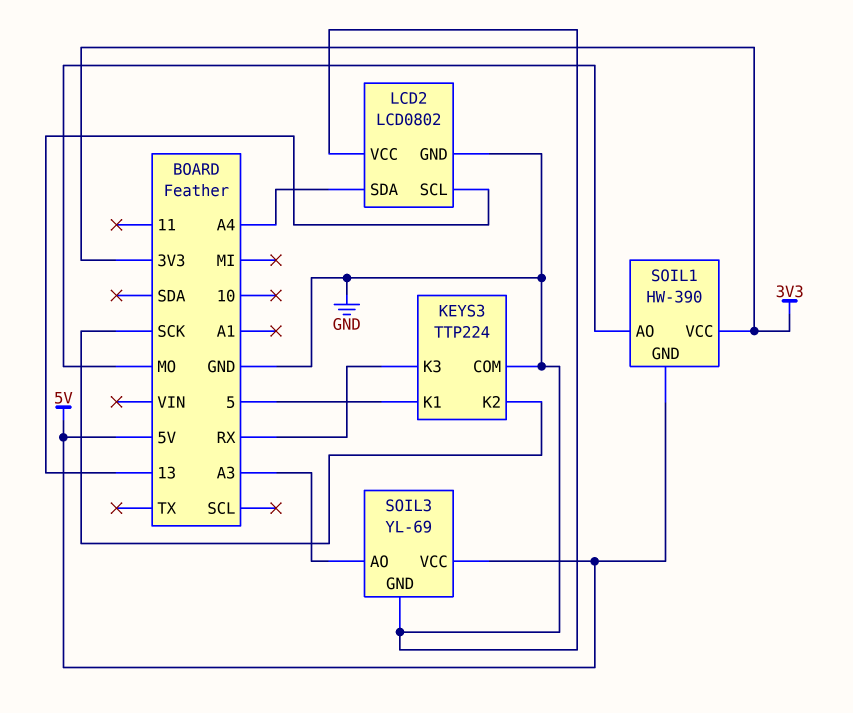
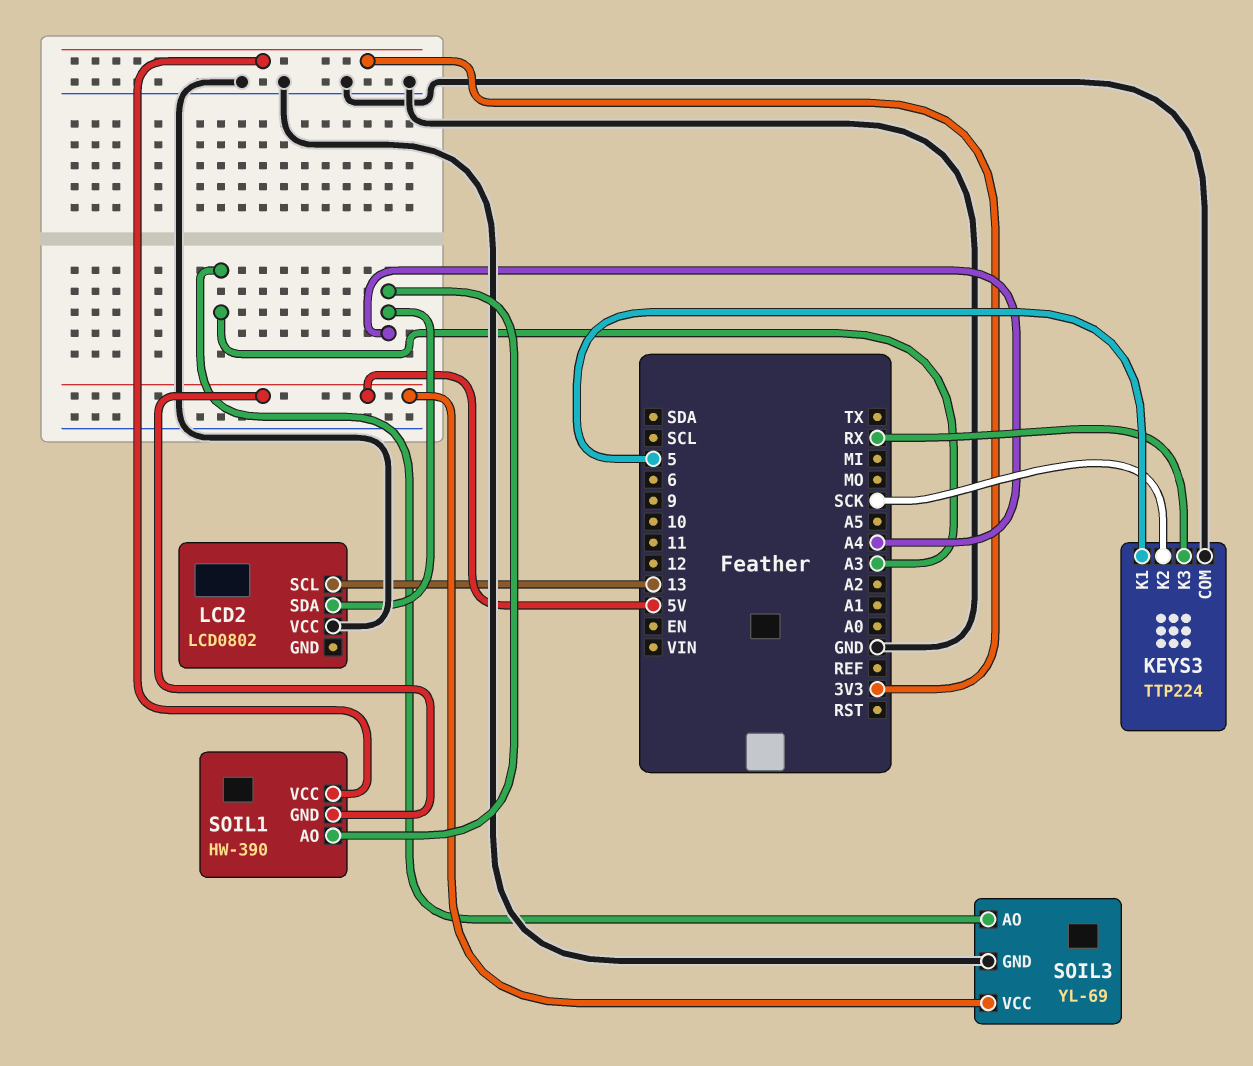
LCD2 pin GND: GND -> none
SOIL1 pin AO: MO -> A4

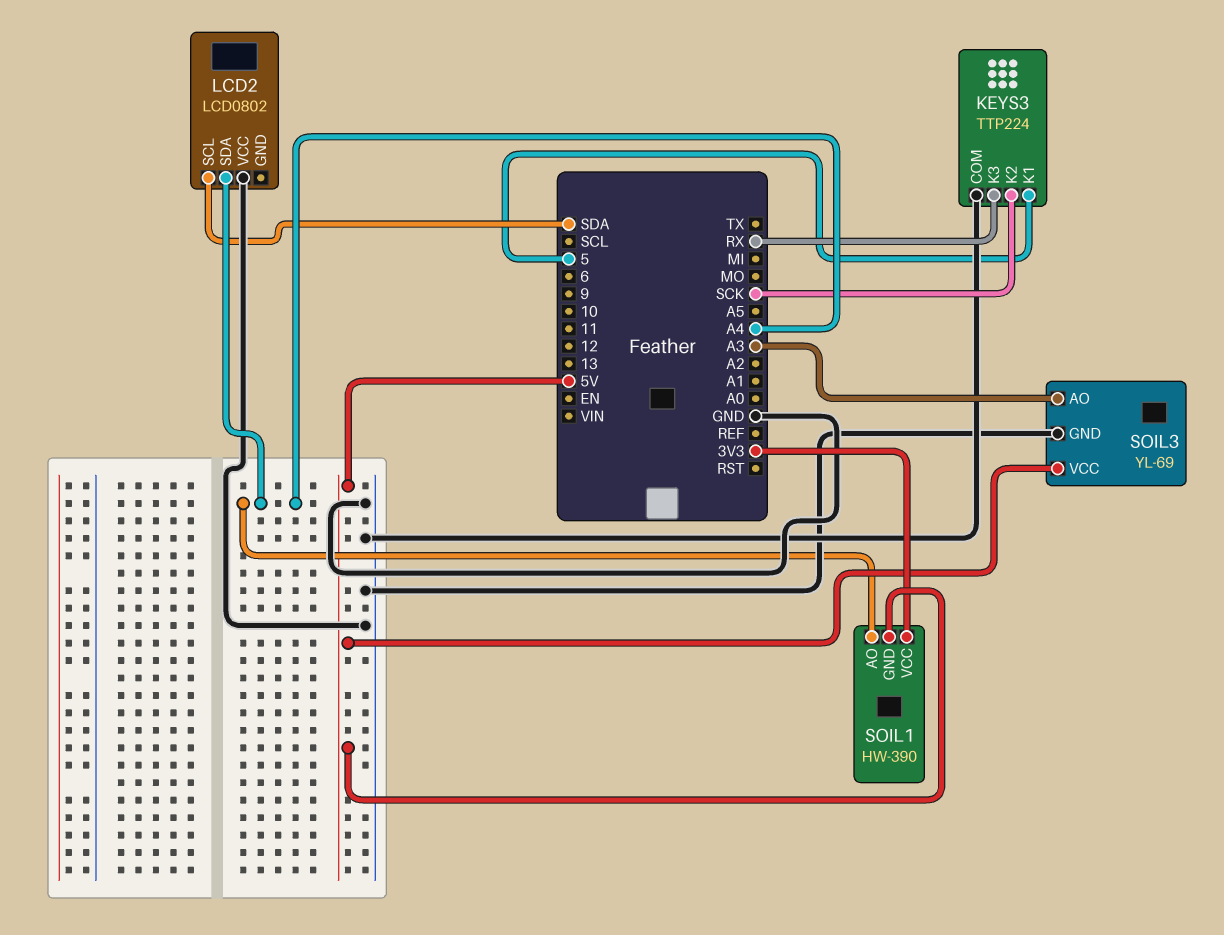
LCD2 pin SCL: 13 -> SDA

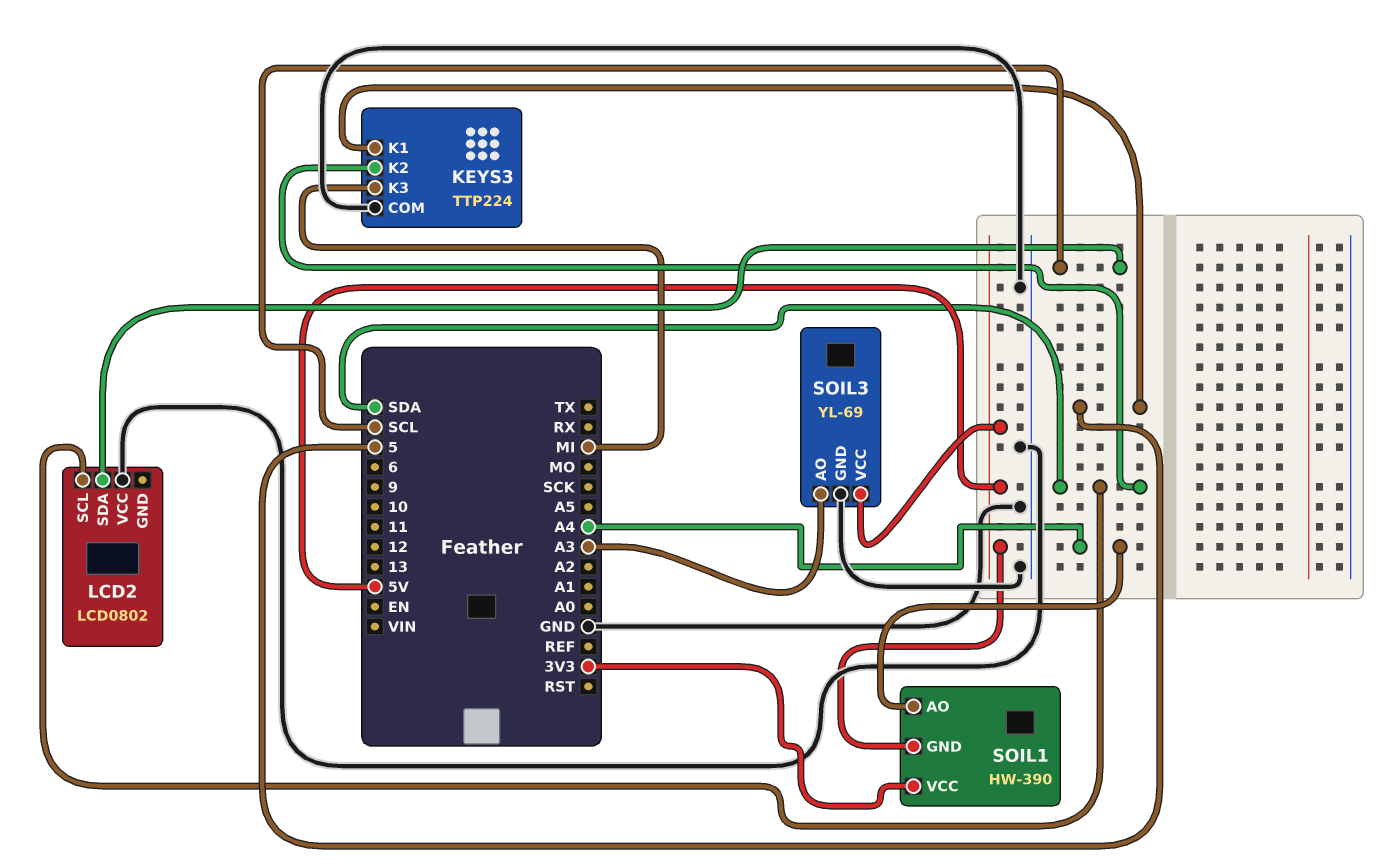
KEYS3 pin K2: SCK -> SDA
KEYS3 pin K3: RX -> MI
LCD2 pin SDA: A4 -> SCL

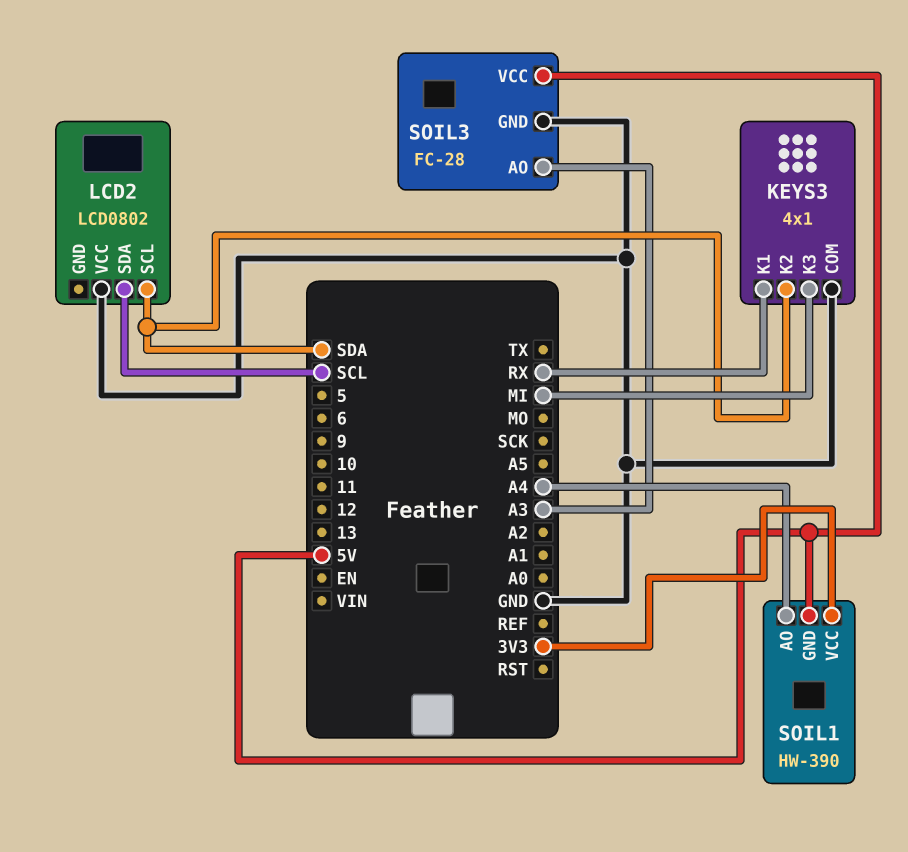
KEYS3: TTP224 -> 4x1
KEYS3 pin K1: 5 -> RX
SOIL3: YL-69 -> FC-28

